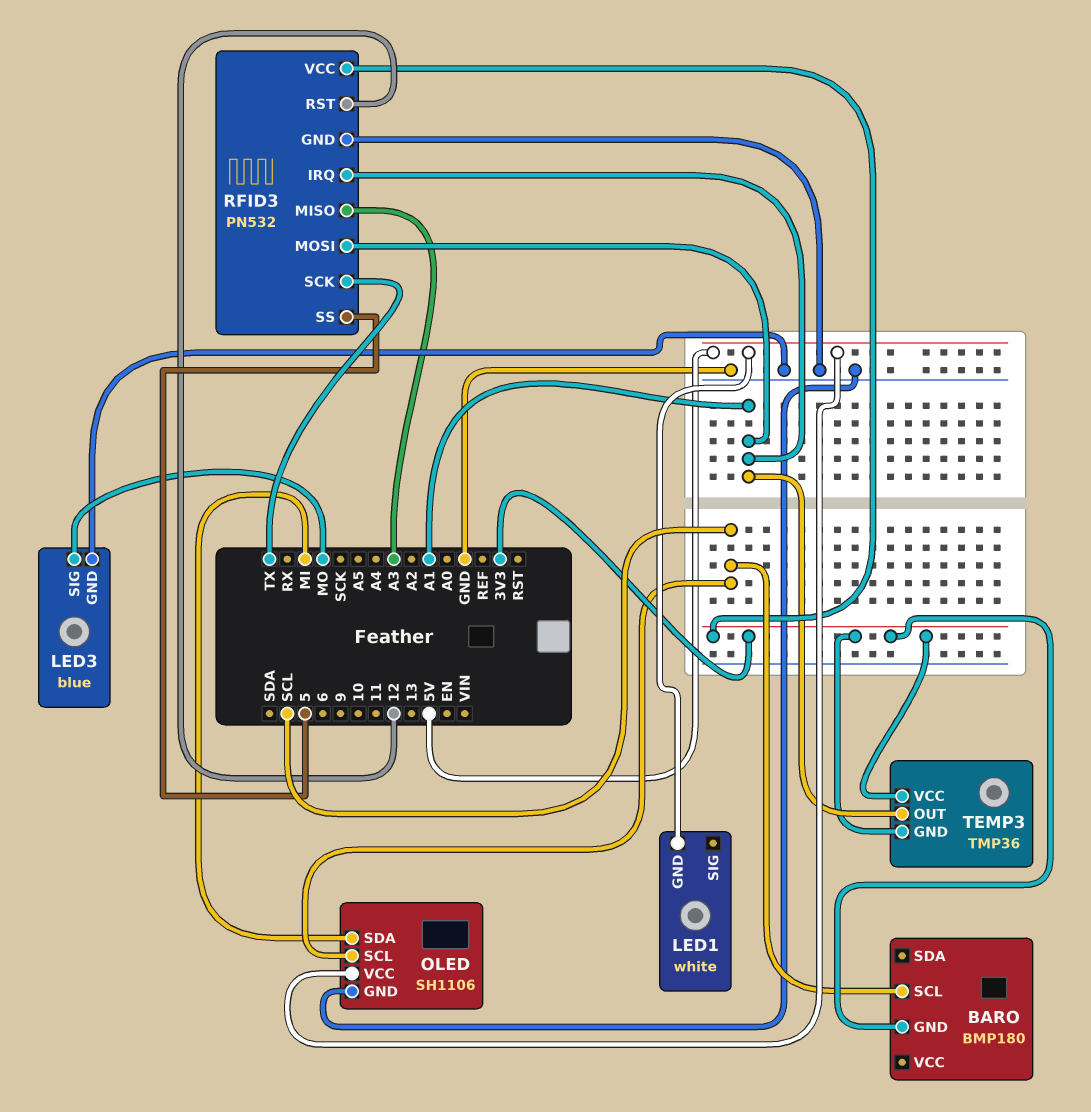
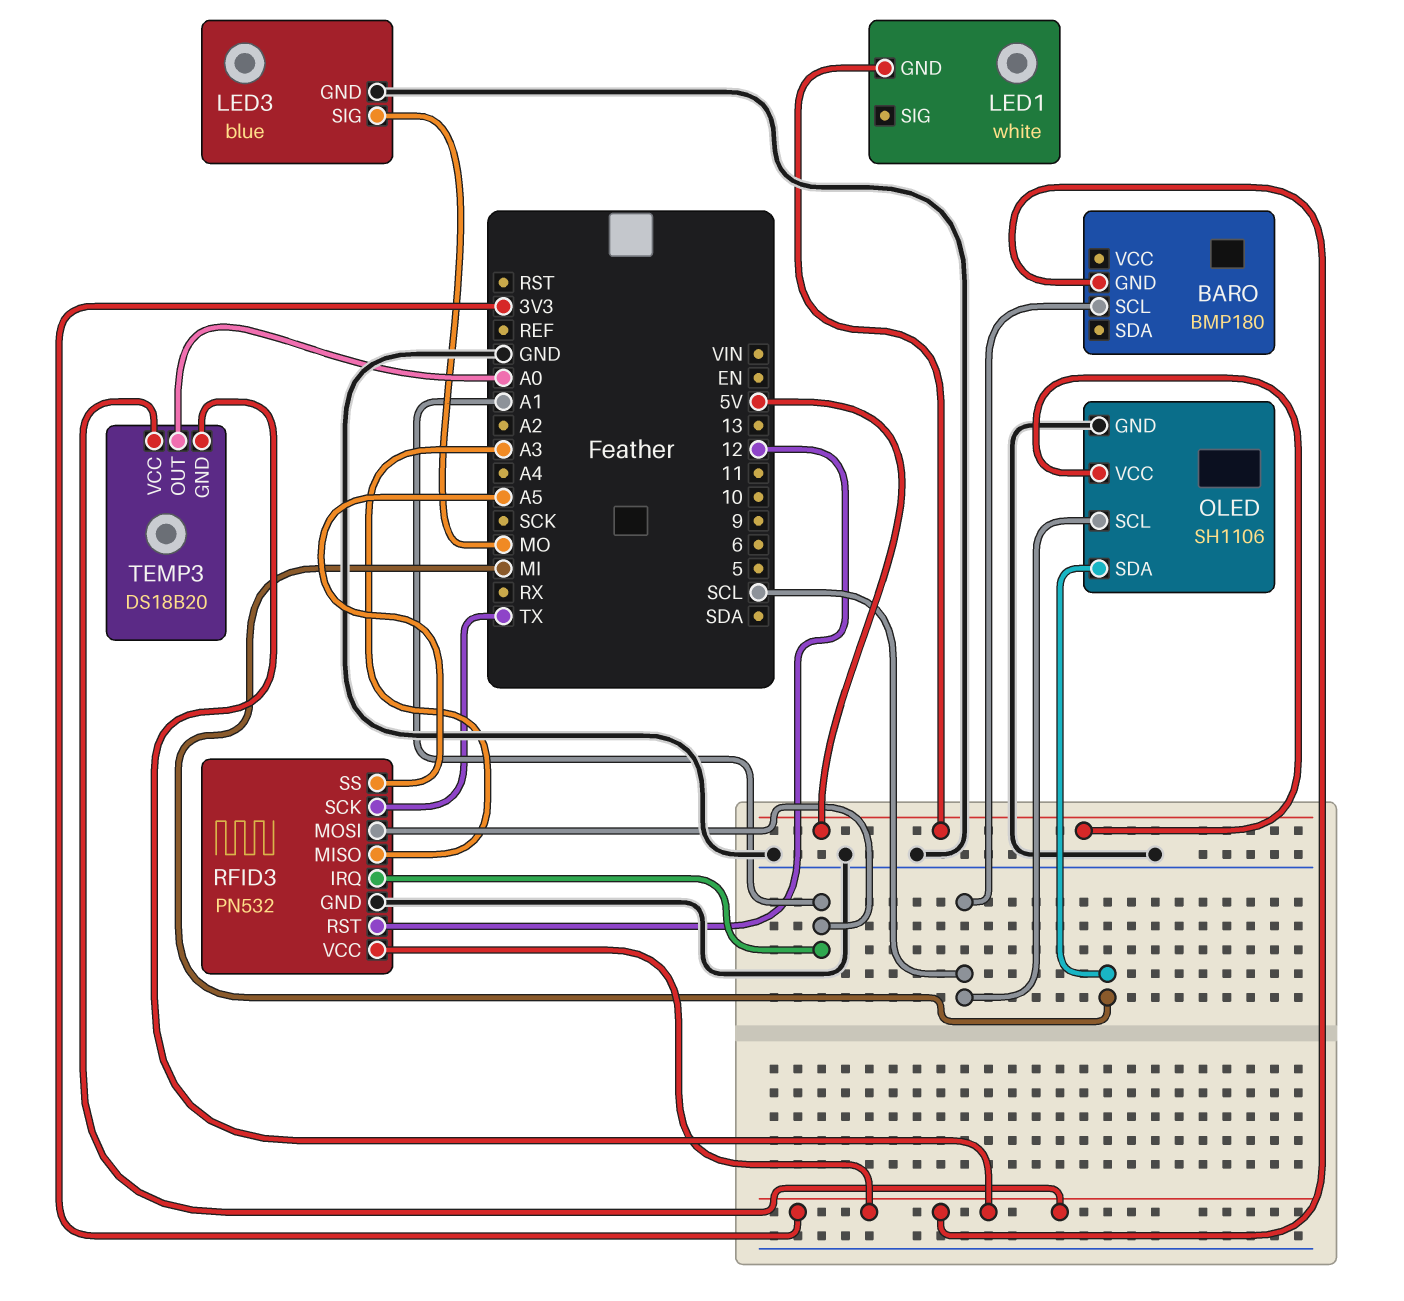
RFID3 pin SS: 5 -> A5
TEMP3: TMP36 -> DS18B20
TEMP3 pin OUT: A1 -> A0

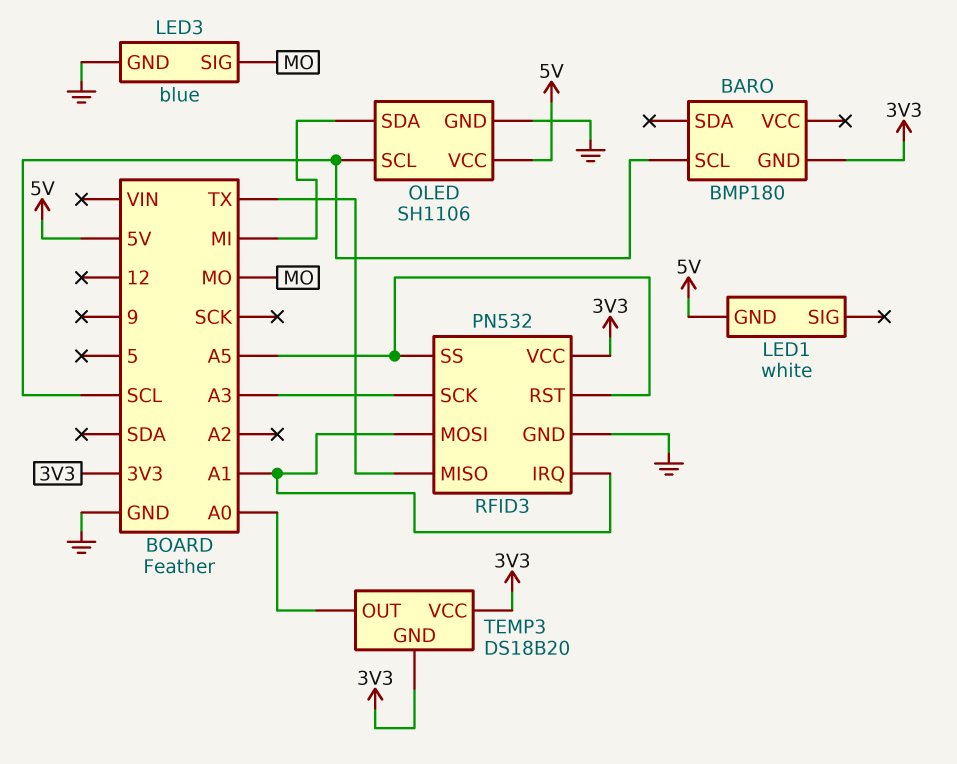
RFID3 pin MISO: A3 -> TX
RFID3 pin RST: 12 -> A5
RFID3 pin SCK: TX -> A3

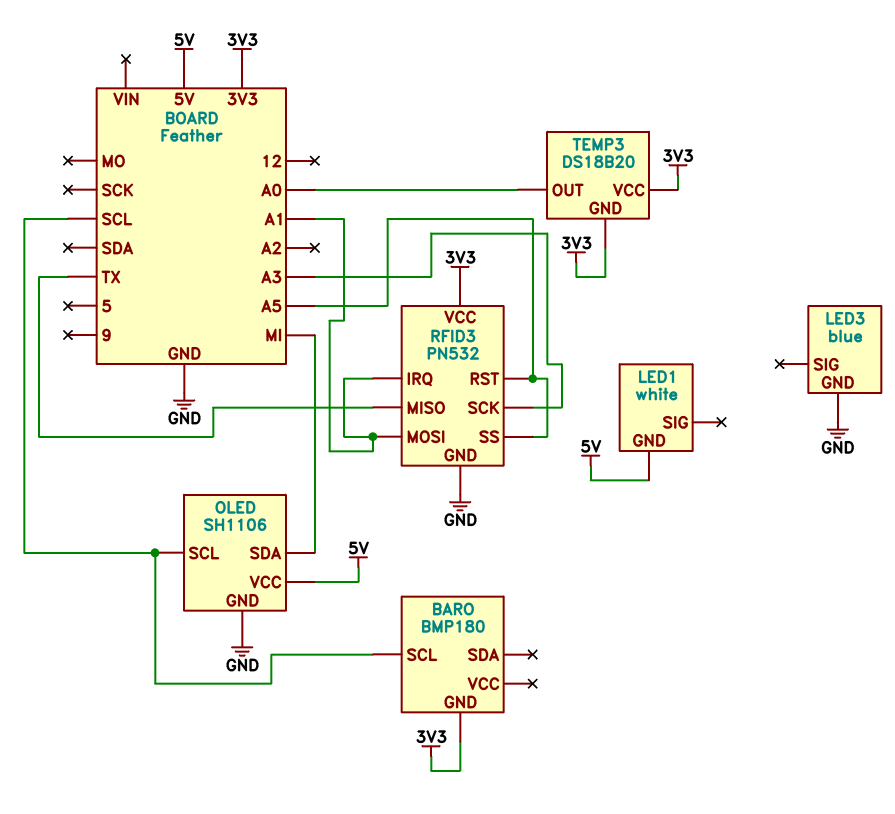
LED3 pin SIG: MO -> none

